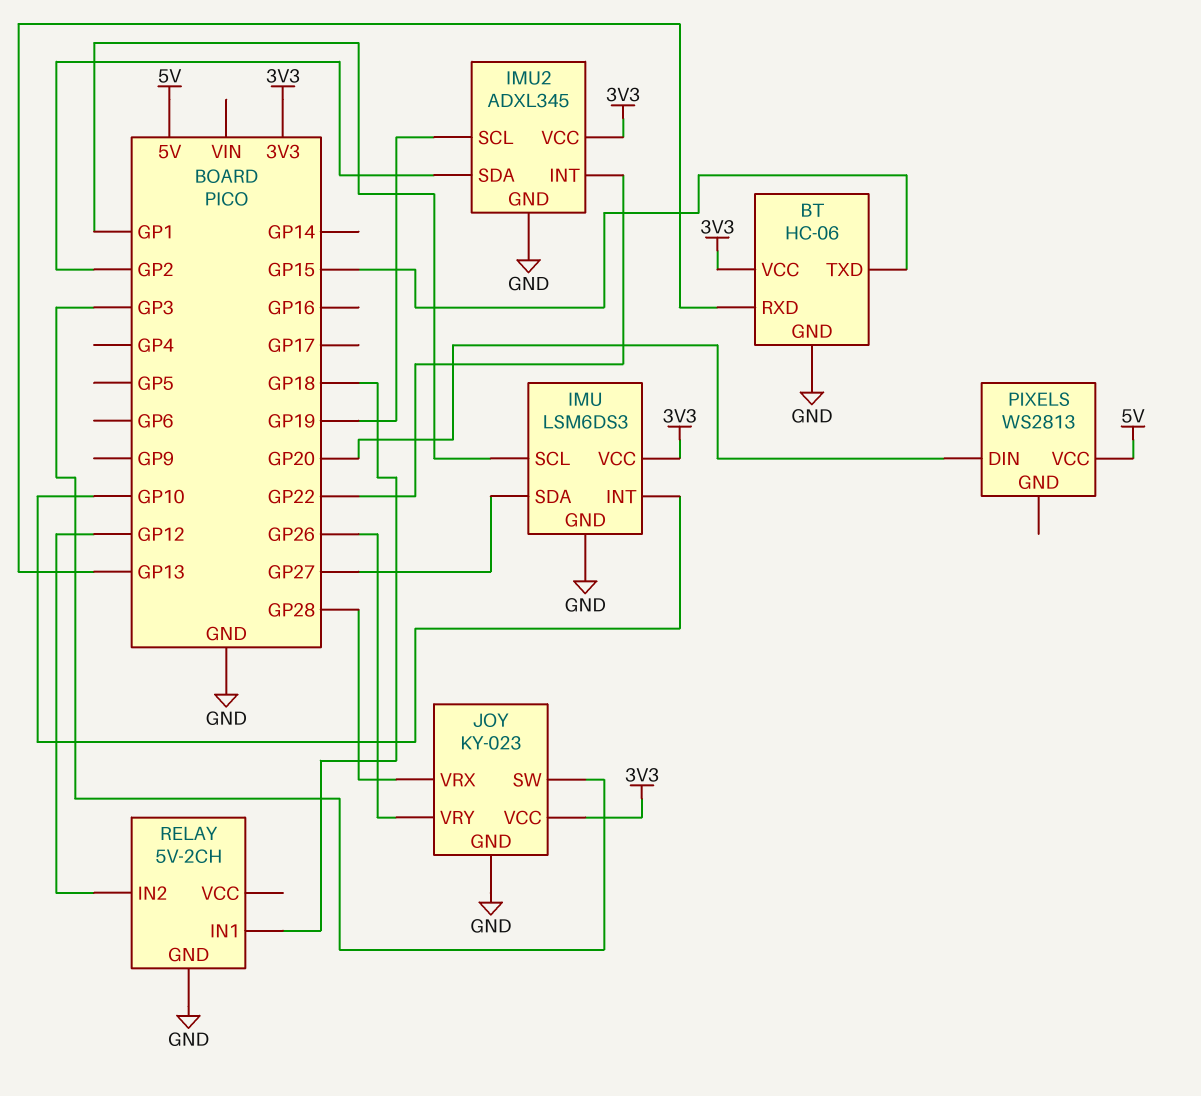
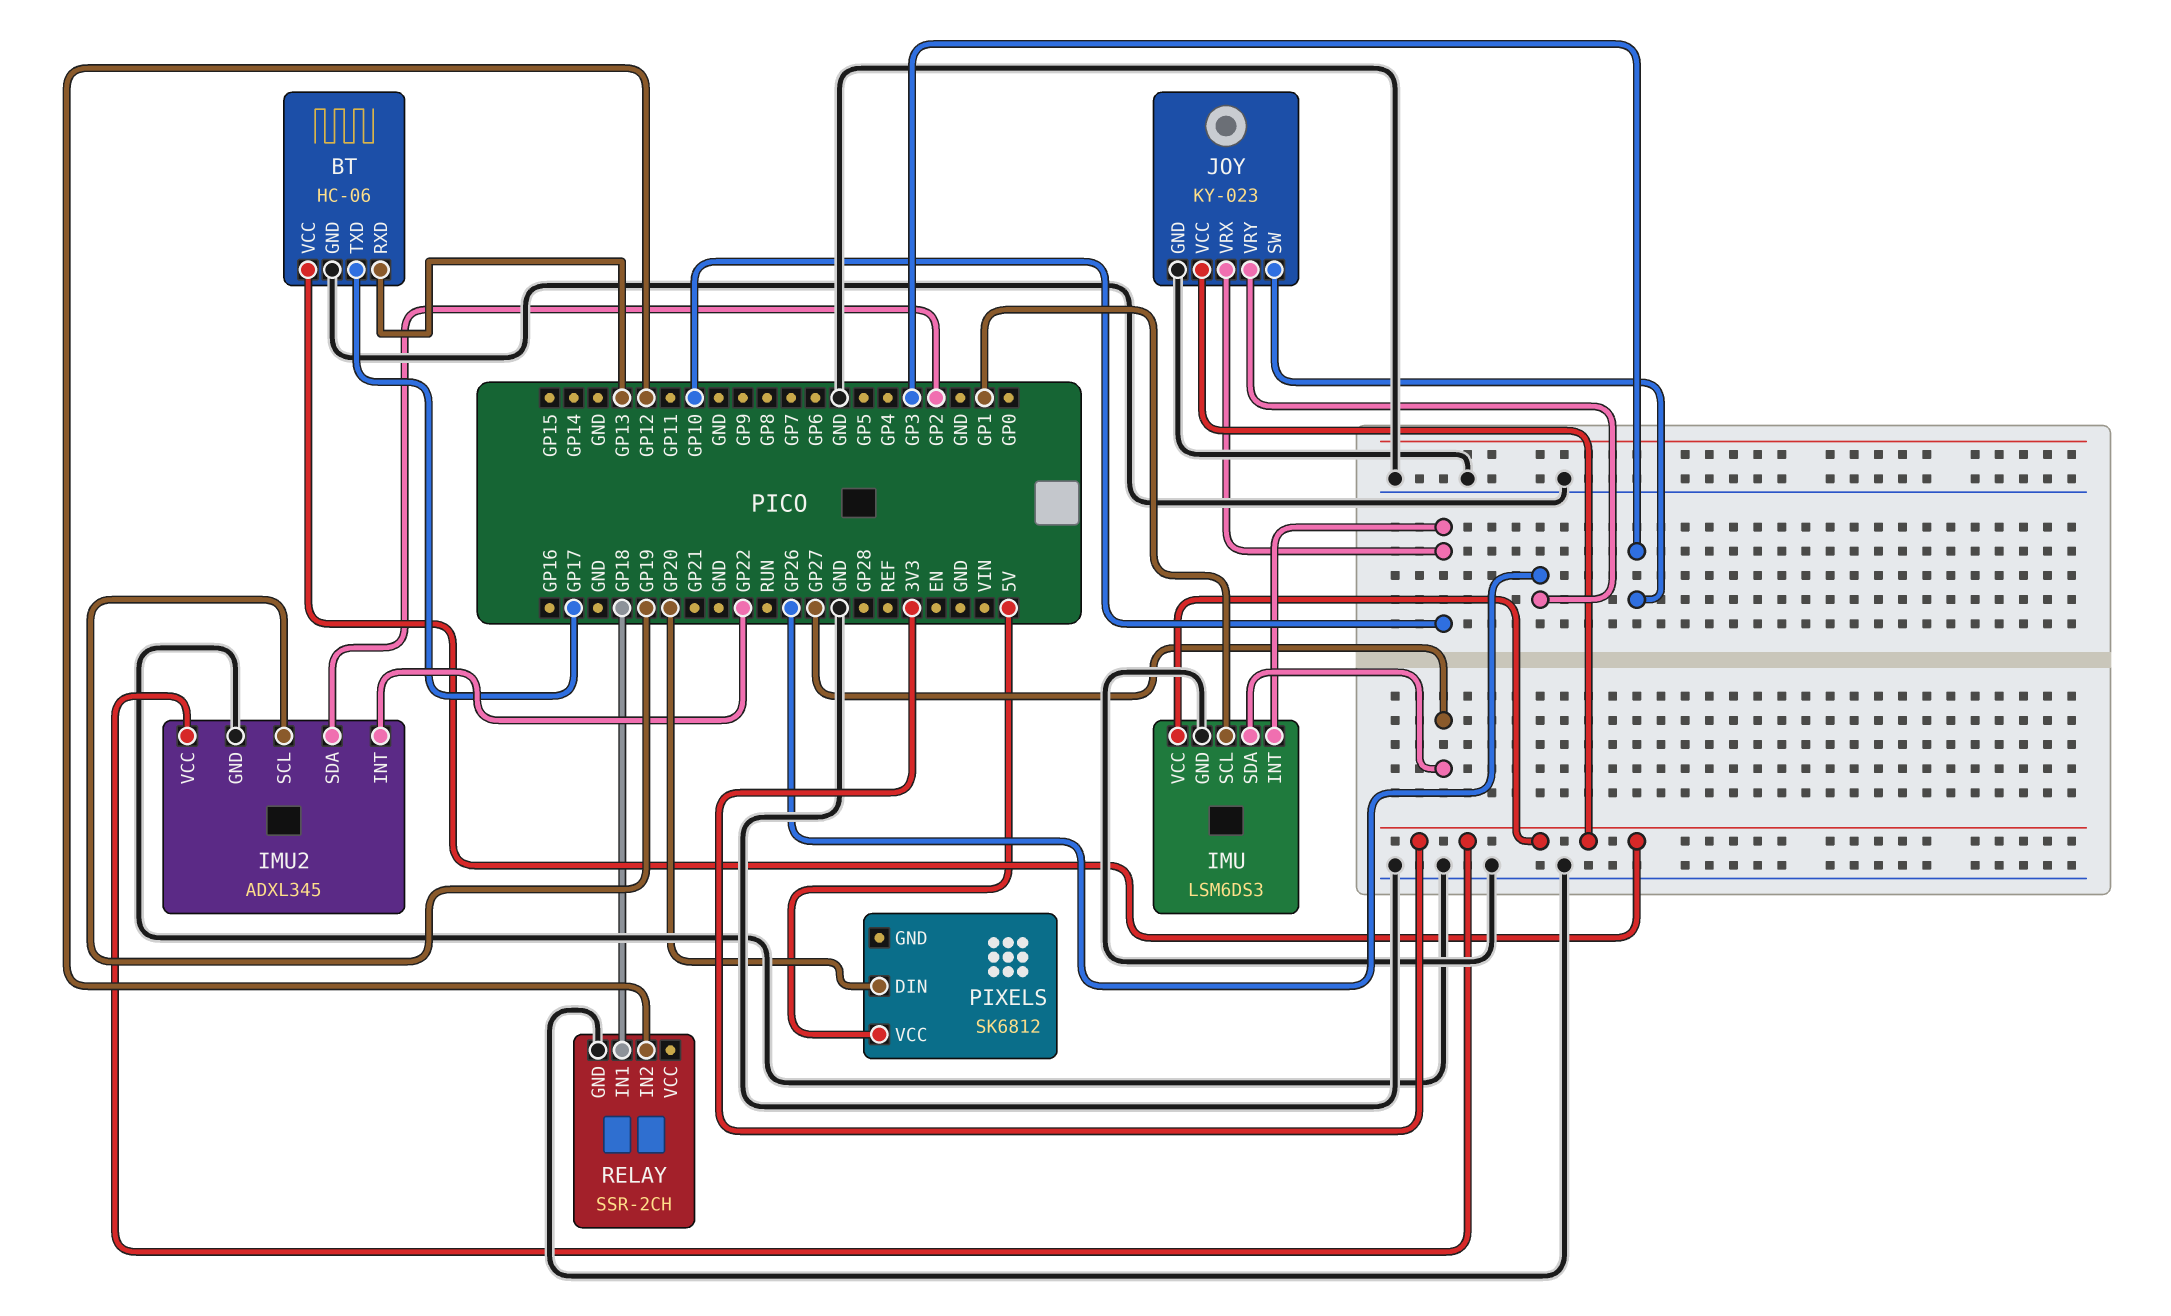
BT pin TXD: GP15 -> GP17
JOY pin VRX: GP28 -> GP10
PIXELS: WS2813 -> SK6812
RELAY: 5V-2CH -> SSR-2CH

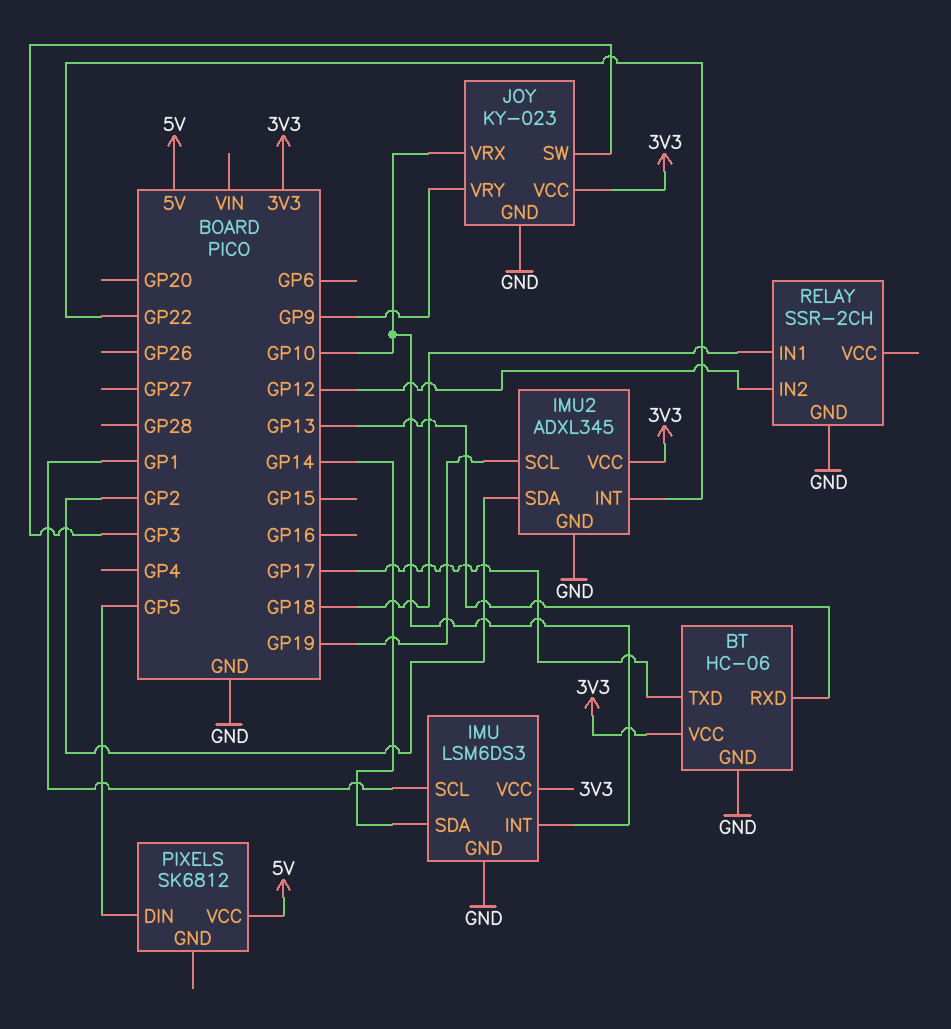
IMU pin SDA: GP27 -> GP14
JOY pin VRY: GP26 -> GP9
PIXELS pin DIN: GP20 -> GP5

